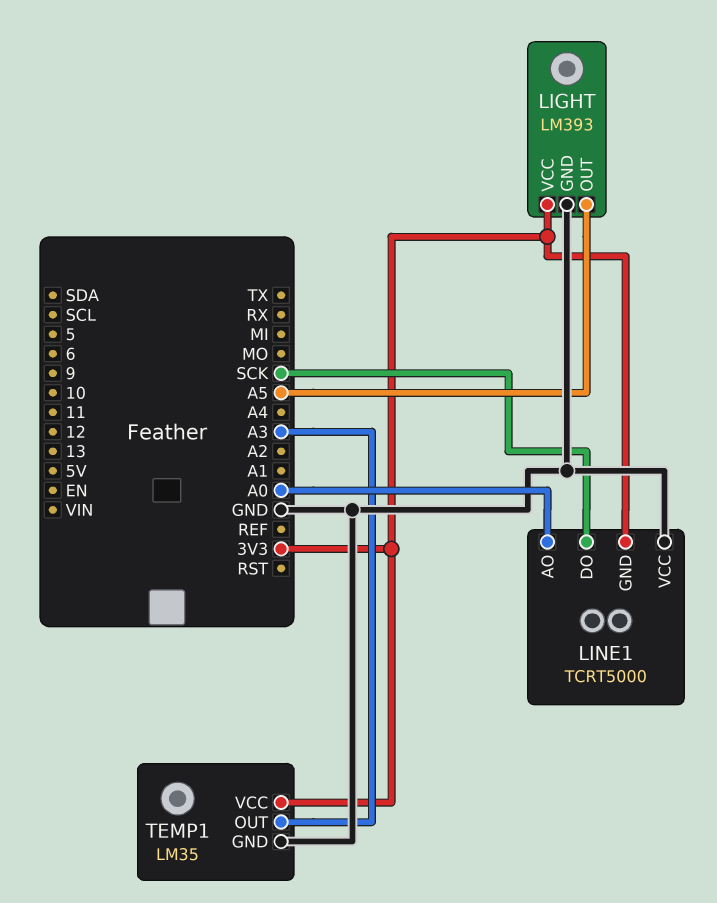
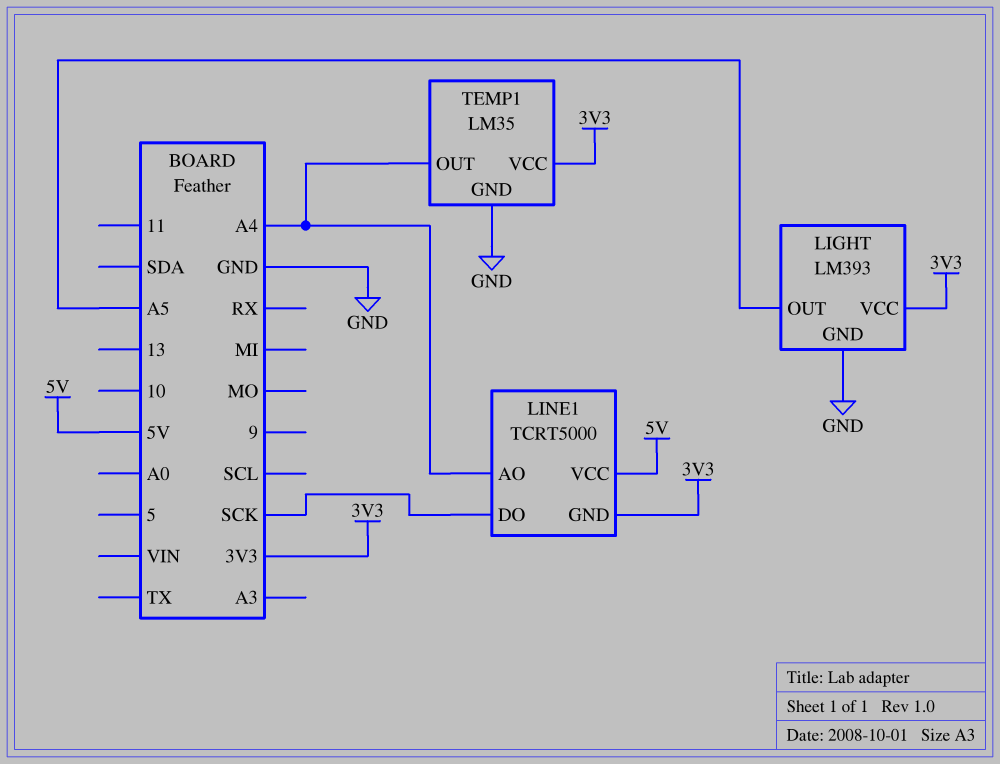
LINE1 pin AO: A0 -> A4
LINE1 pin VCC: GND -> 5V
TEMP1 pin OUT: A3 -> A4

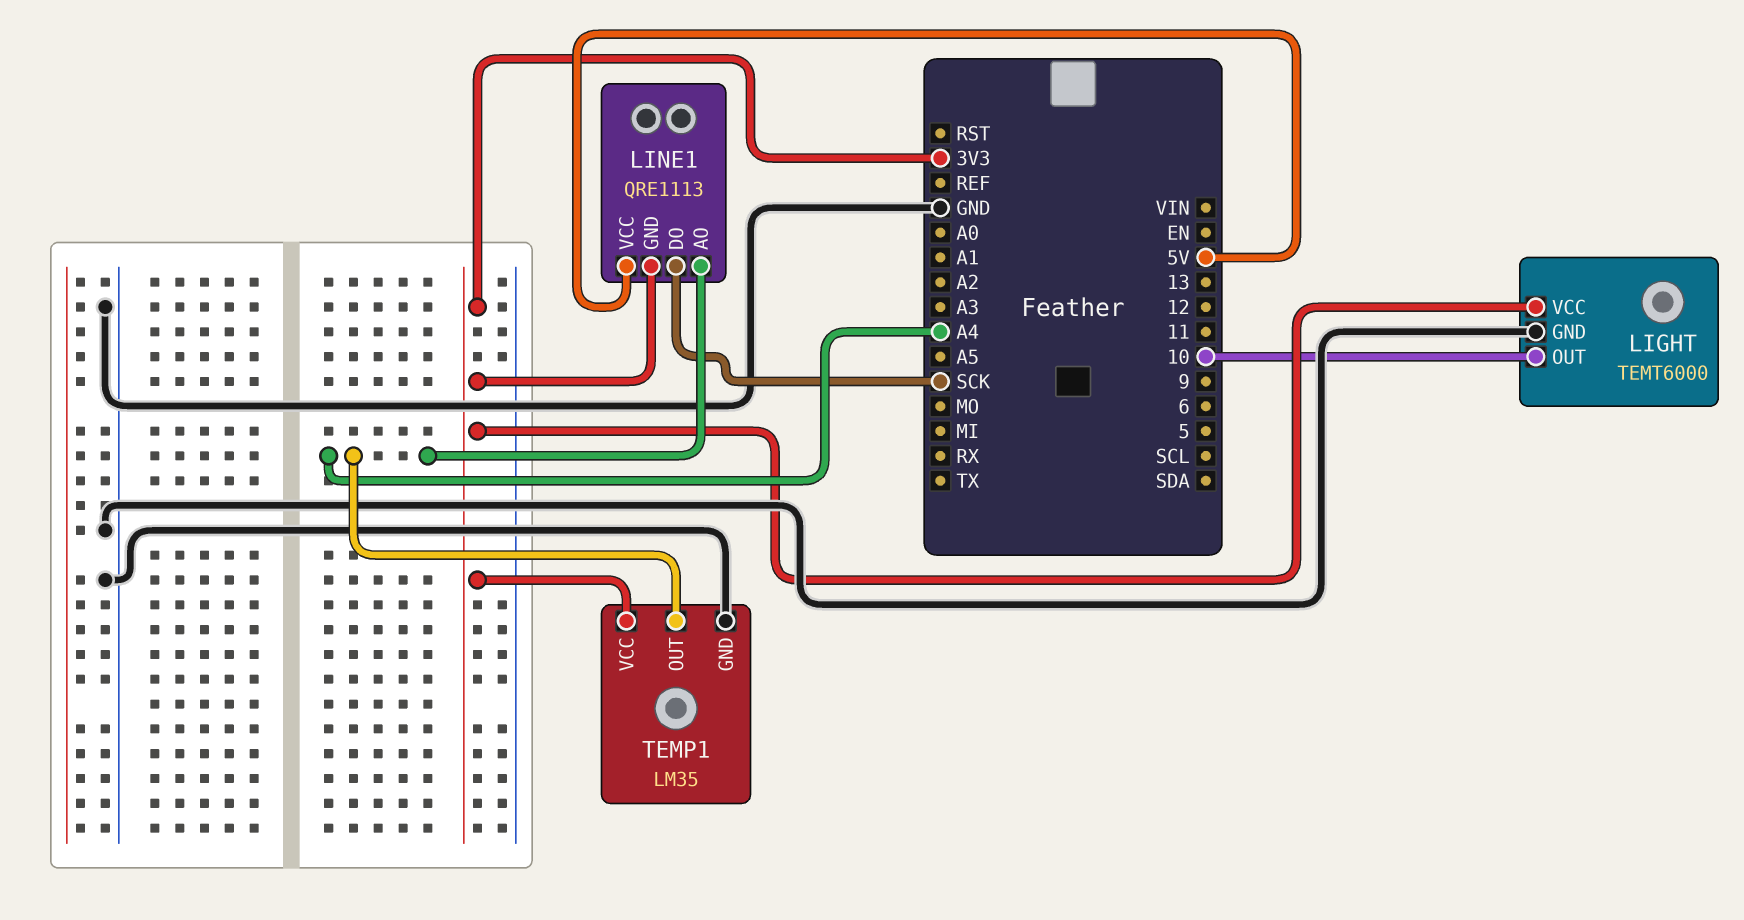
LIGHT: LM393 -> TEMT6000
LIGHT pin OUT: A5 -> 10
LINE1: TCRT5000 -> QRE1113

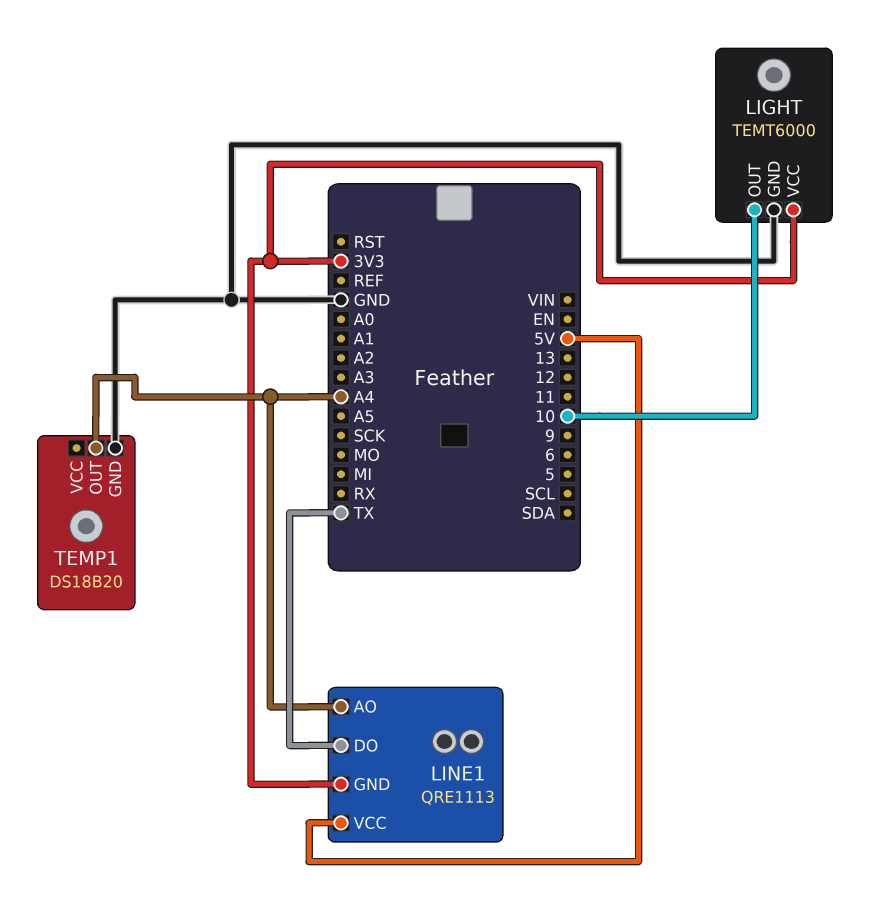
LINE1 pin DO: SCK -> TX
TEMP1: LM35 -> DS18B20
TEMP1 pin VCC: 3V3 -> none

